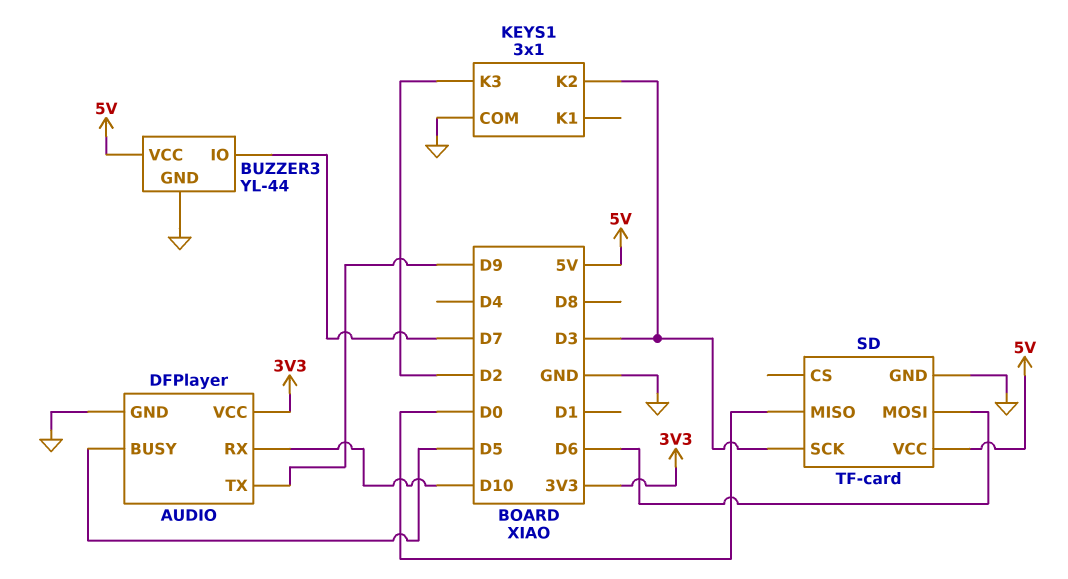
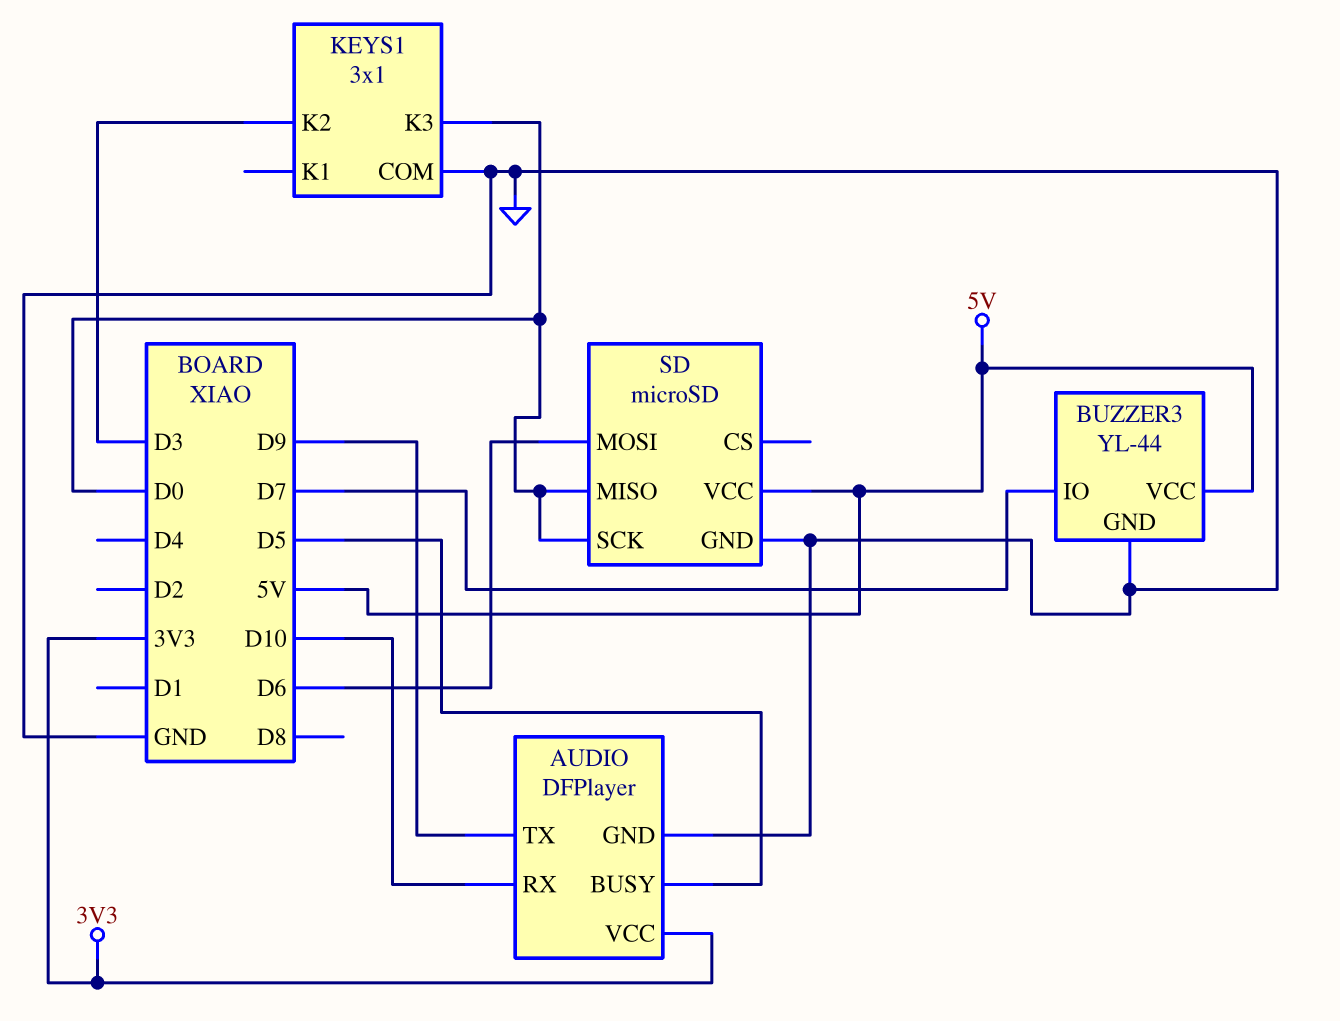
KEYS1 pin K3: D2 -> D0
SD: TF-card -> microSD
SD pin SCK: D3 -> D0

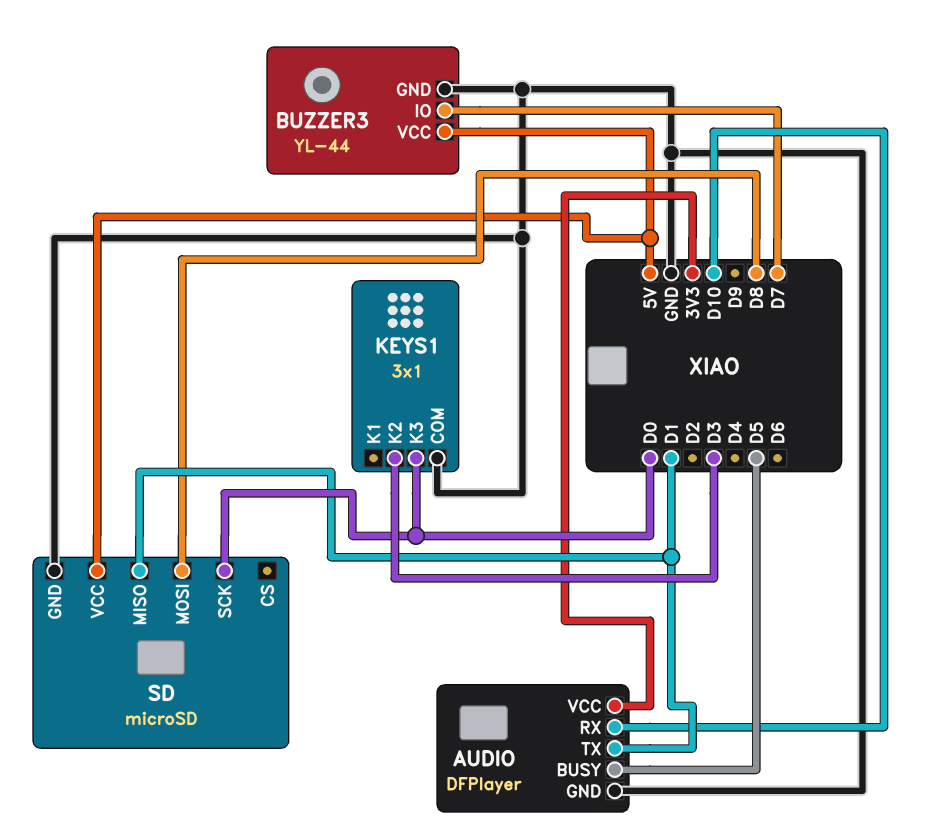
AUDIO pin TX: D9 -> D1
SD pin MISO: D0 -> D1
SD pin MOSI: D6 -> D8

